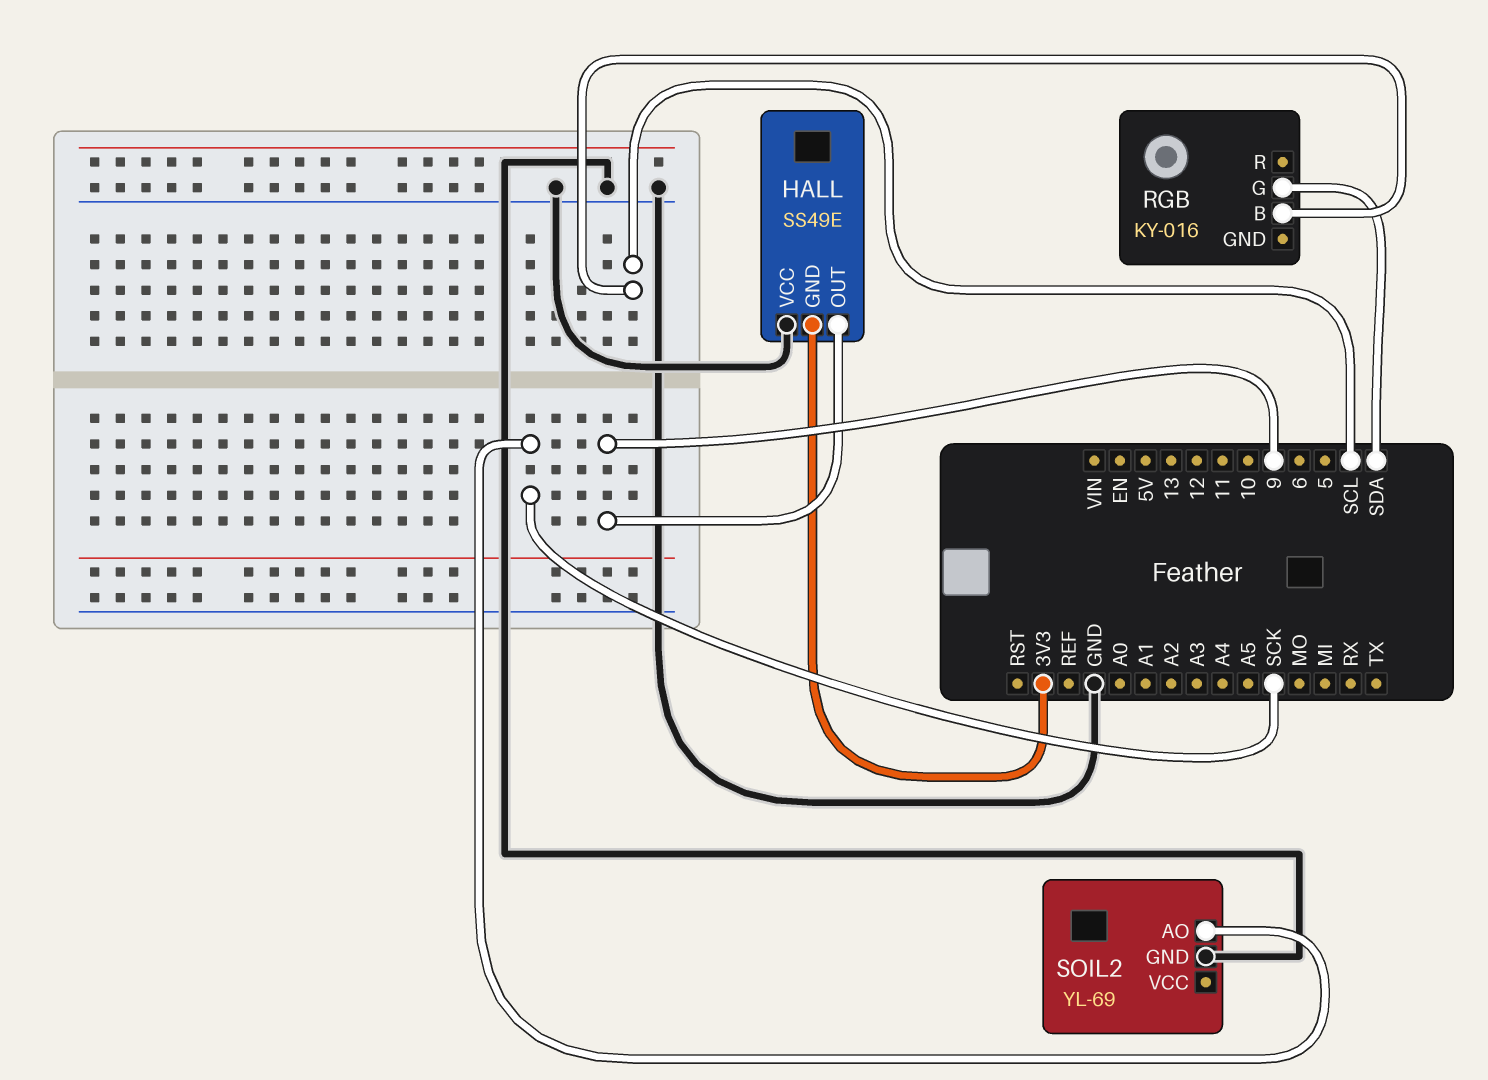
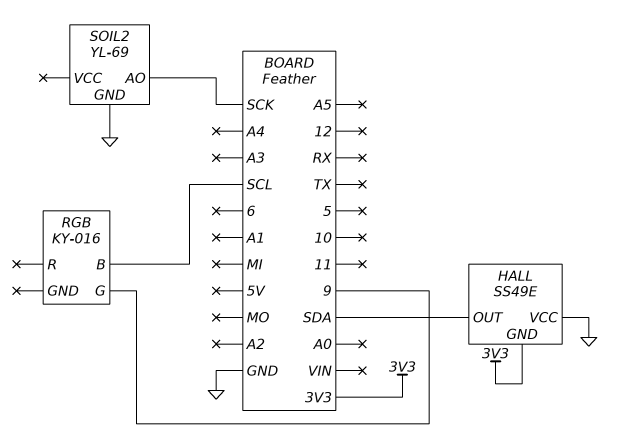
HALL pin OUT: 9 -> SDA
RGB pin G: SDA -> 9

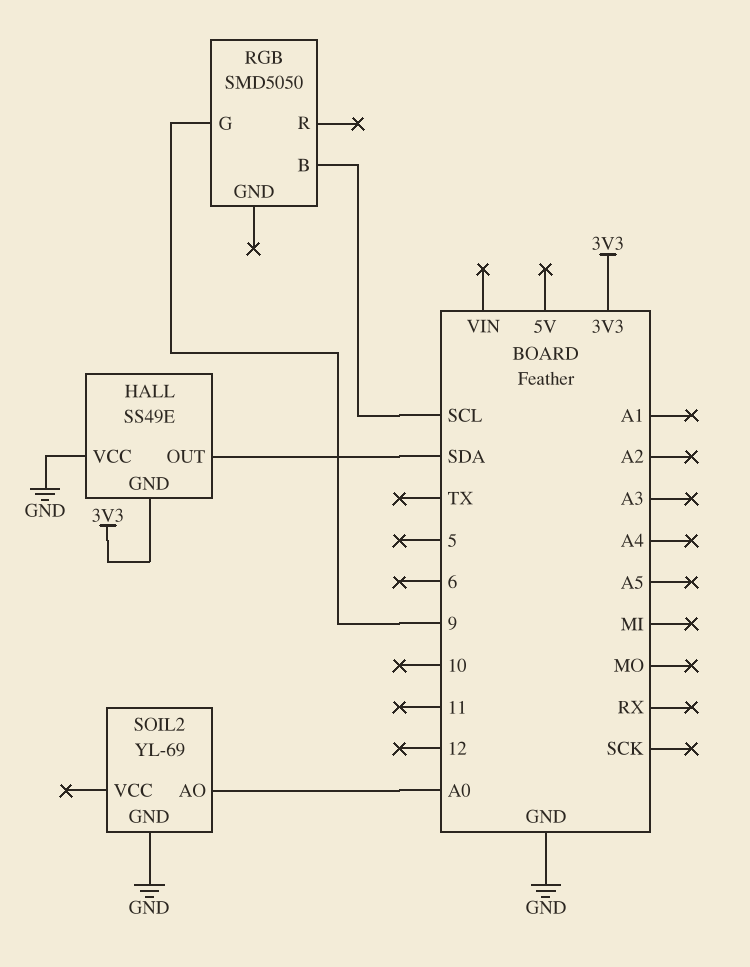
RGB: KY-016 -> SMD5050
SOIL2 pin AO: SCK -> A0

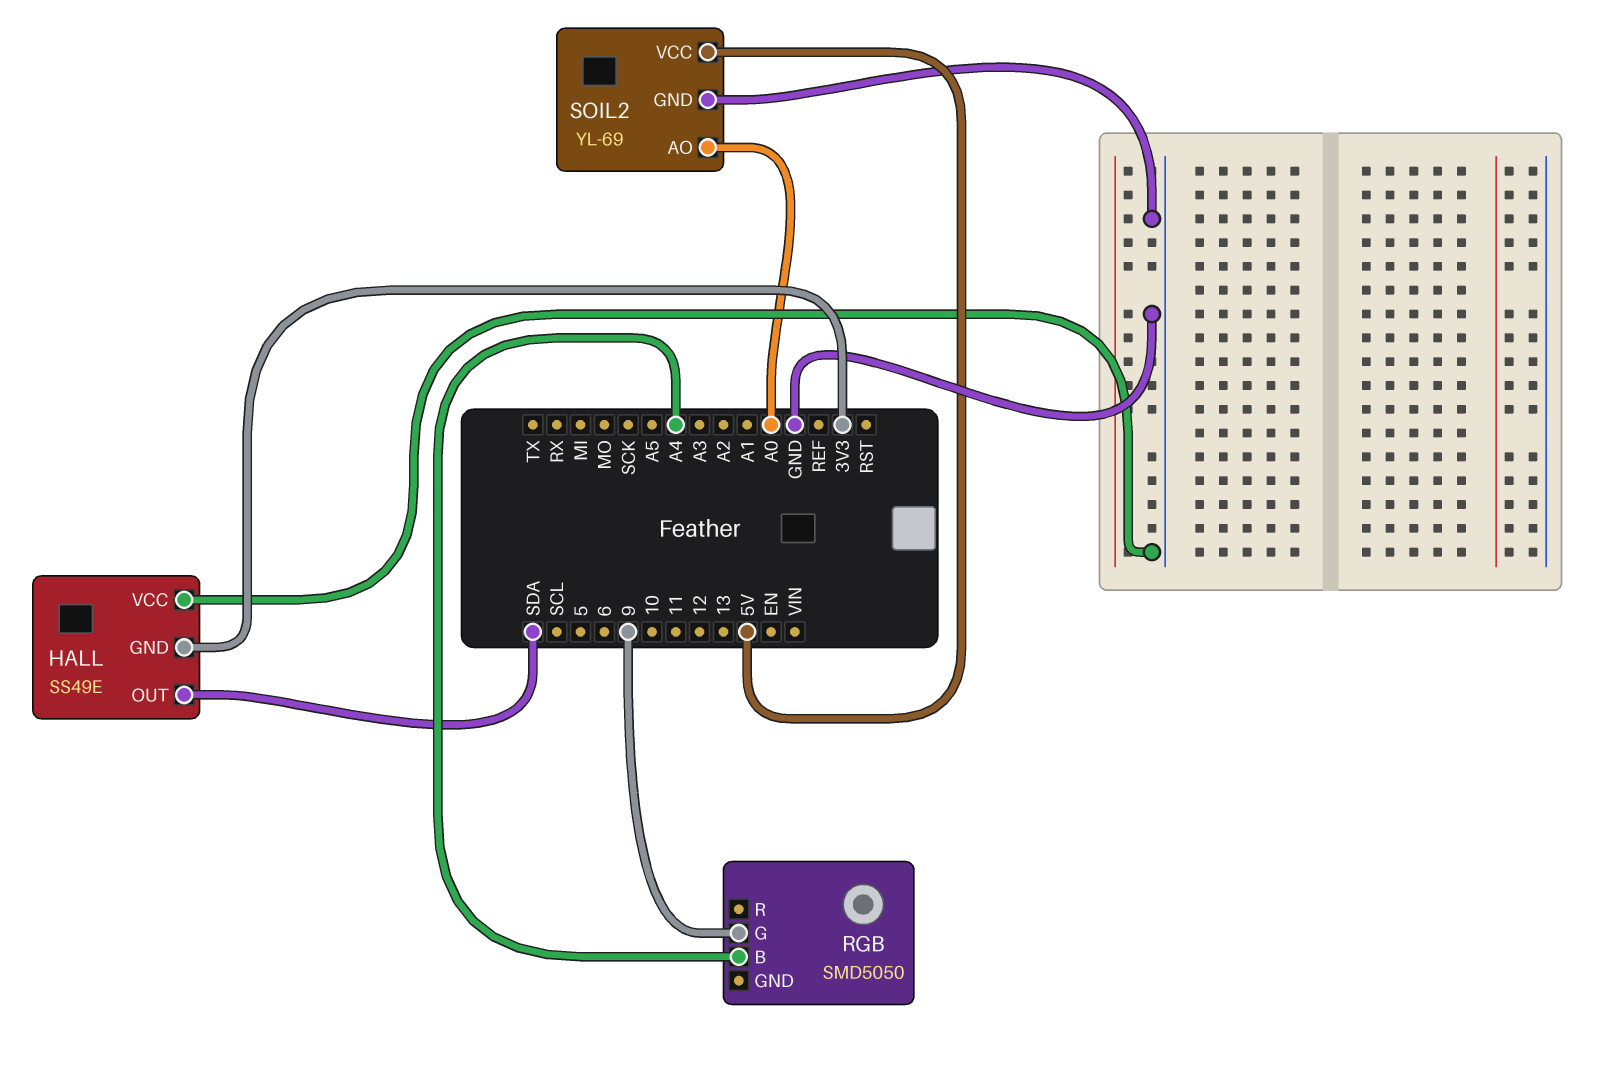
RGB pin B: SCL -> A4
SOIL2 pin VCC: none -> 5V

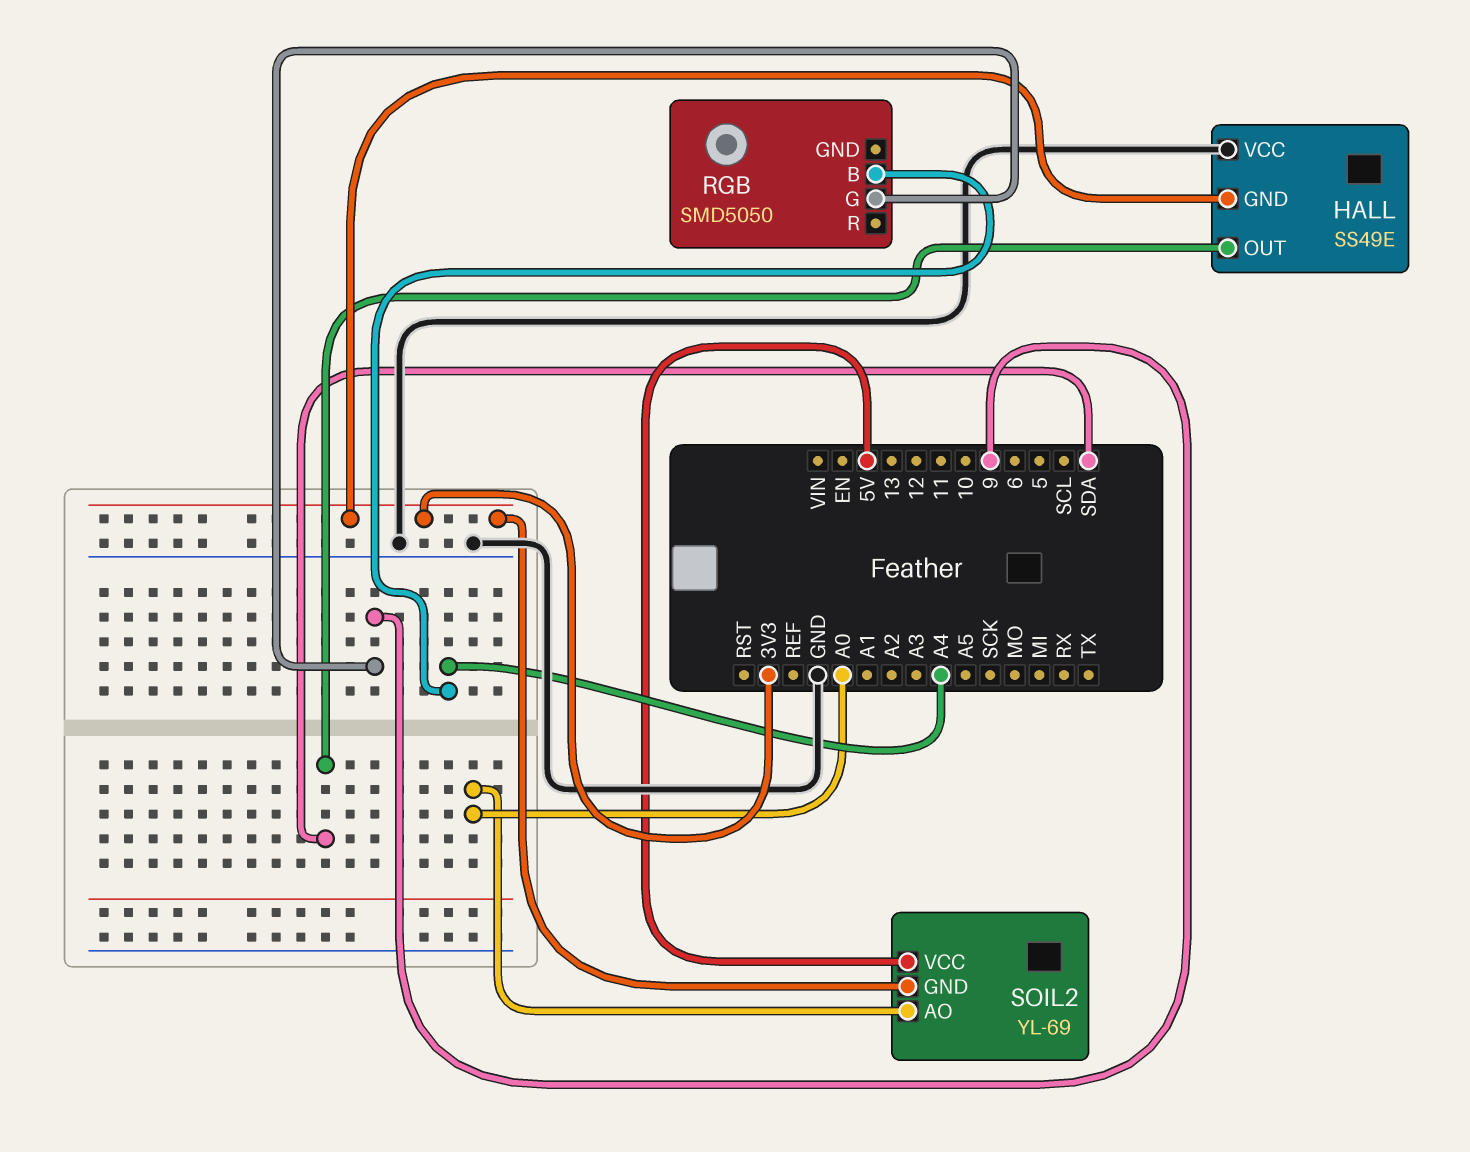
SOIL2 pin GND: GND -> 3V3

